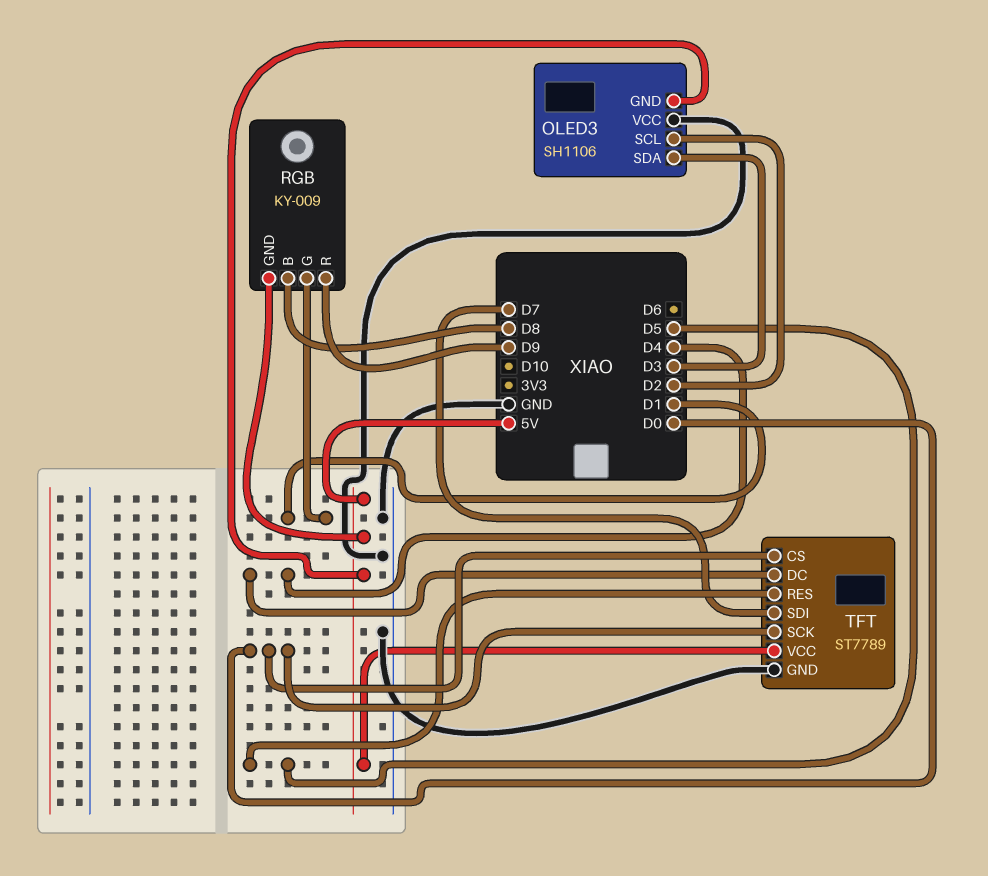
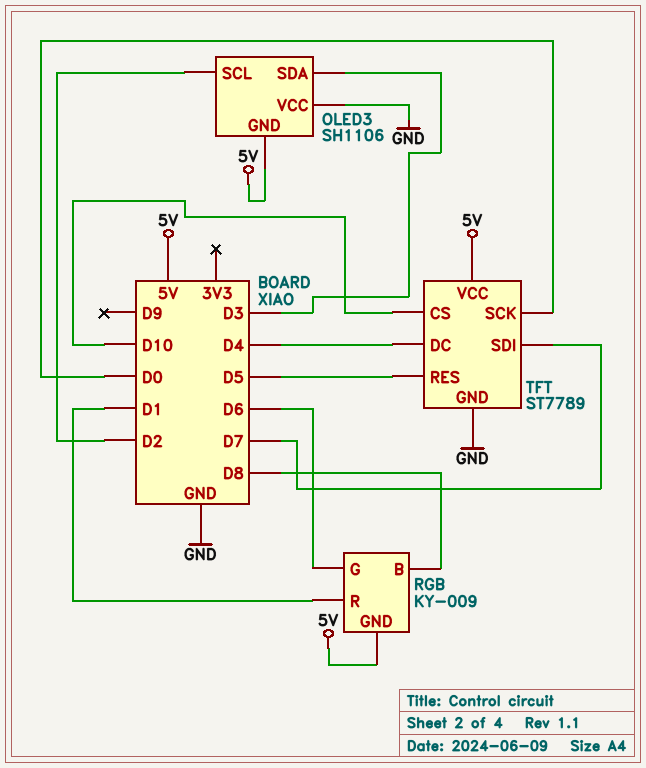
RGB pin G: D1 -> D6
RGB pin R: D9 -> D1
TFT pin CS: D0 -> D10

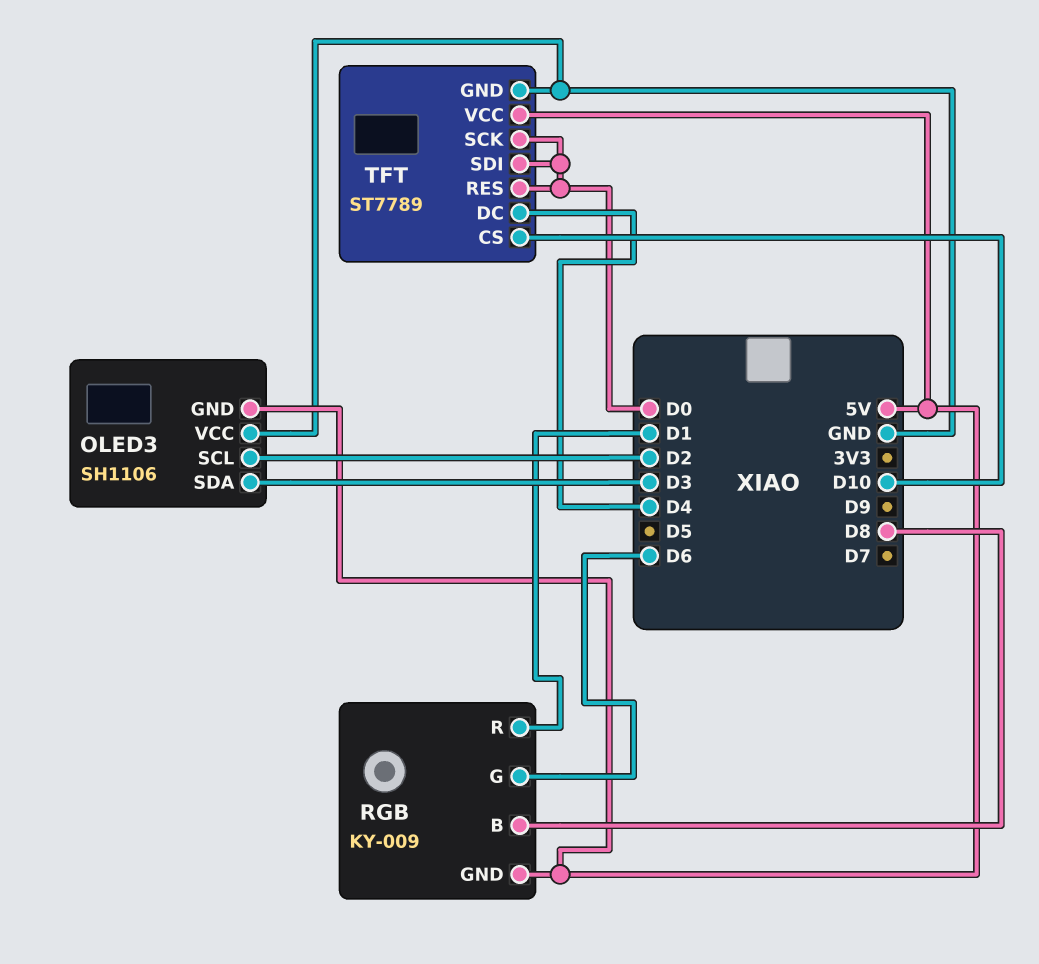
TFT pin RES: D5 -> D0
TFT pin SDI: D7 -> D0

